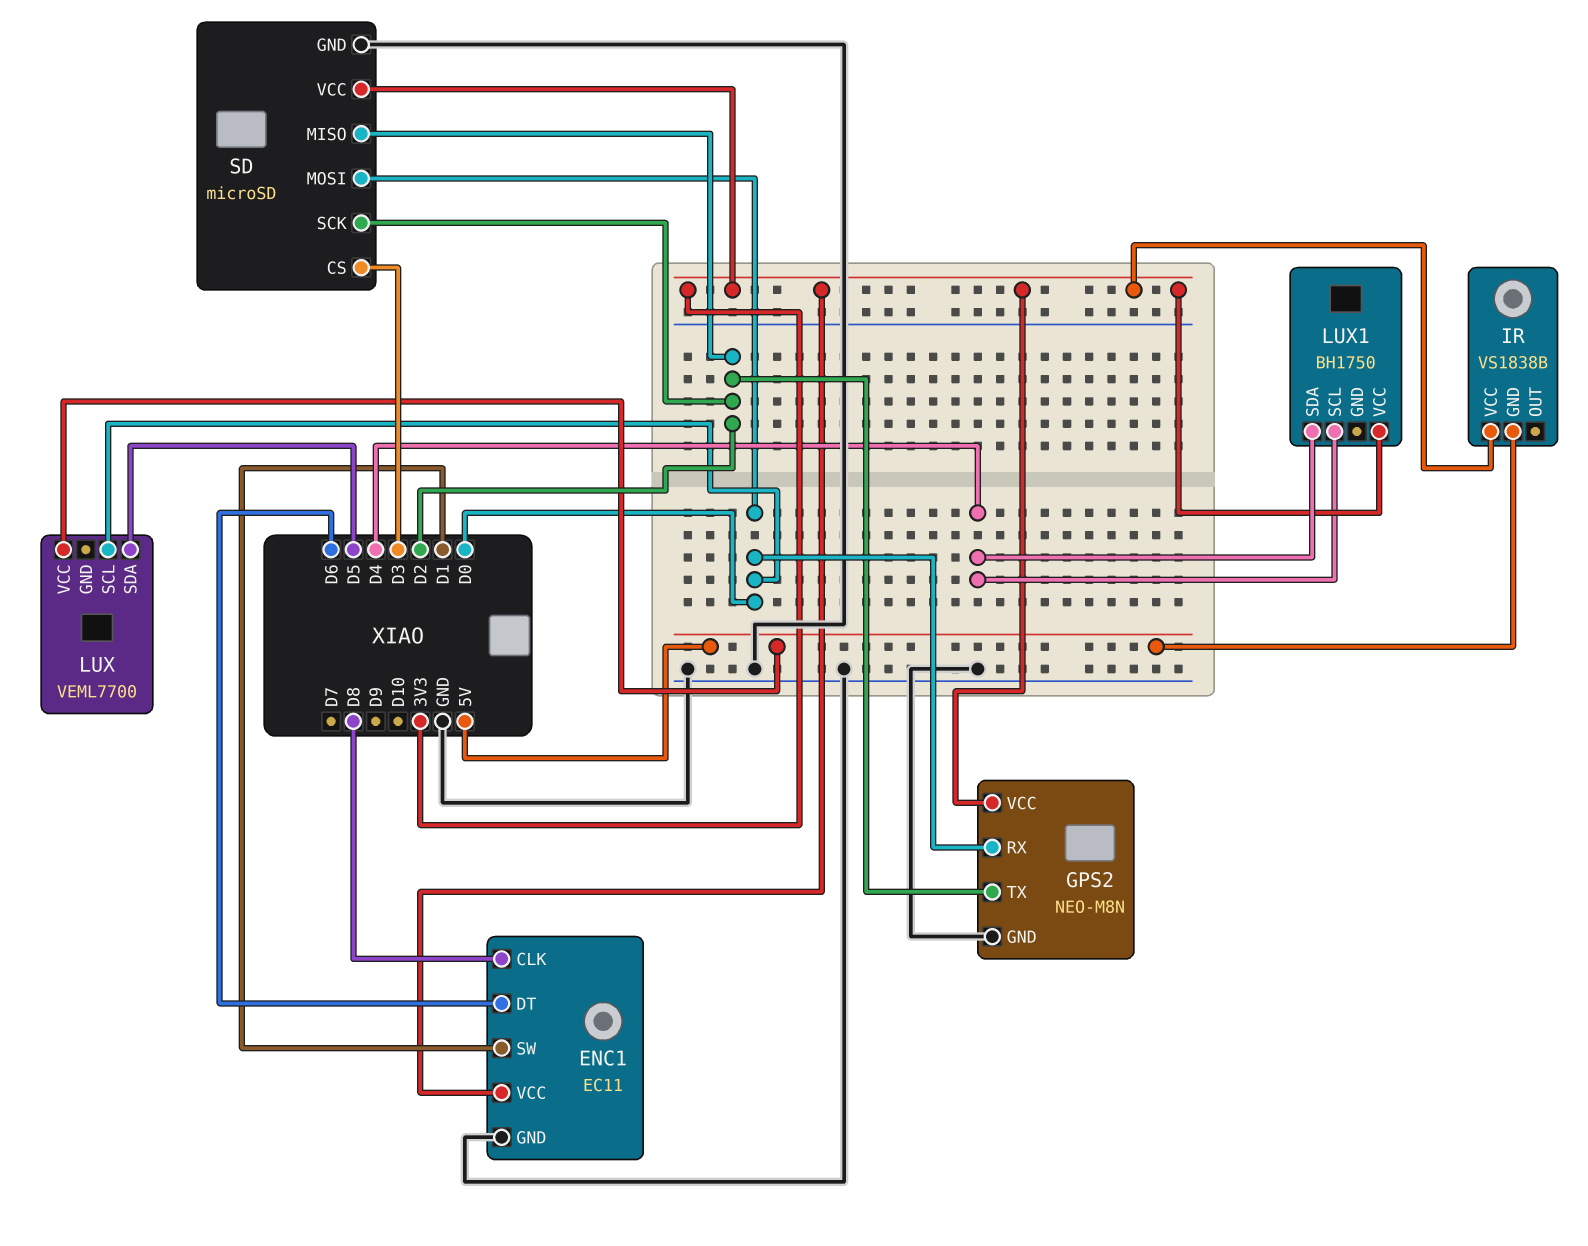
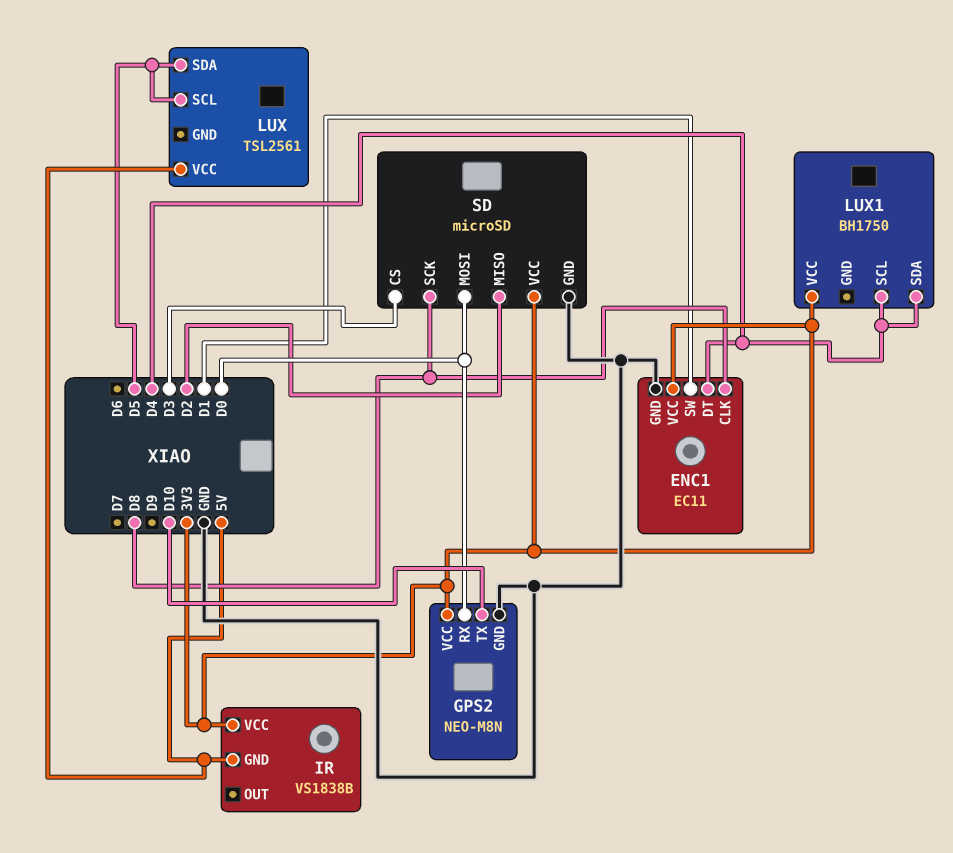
ENC1 pin DT: D6 -> D4
GPS2 pin TX: D2 -> D10
LUX: VEML7700 -> TSL2561
LUX pin SCL: D0 -> D5
SD pin SCK: D2 -> D8

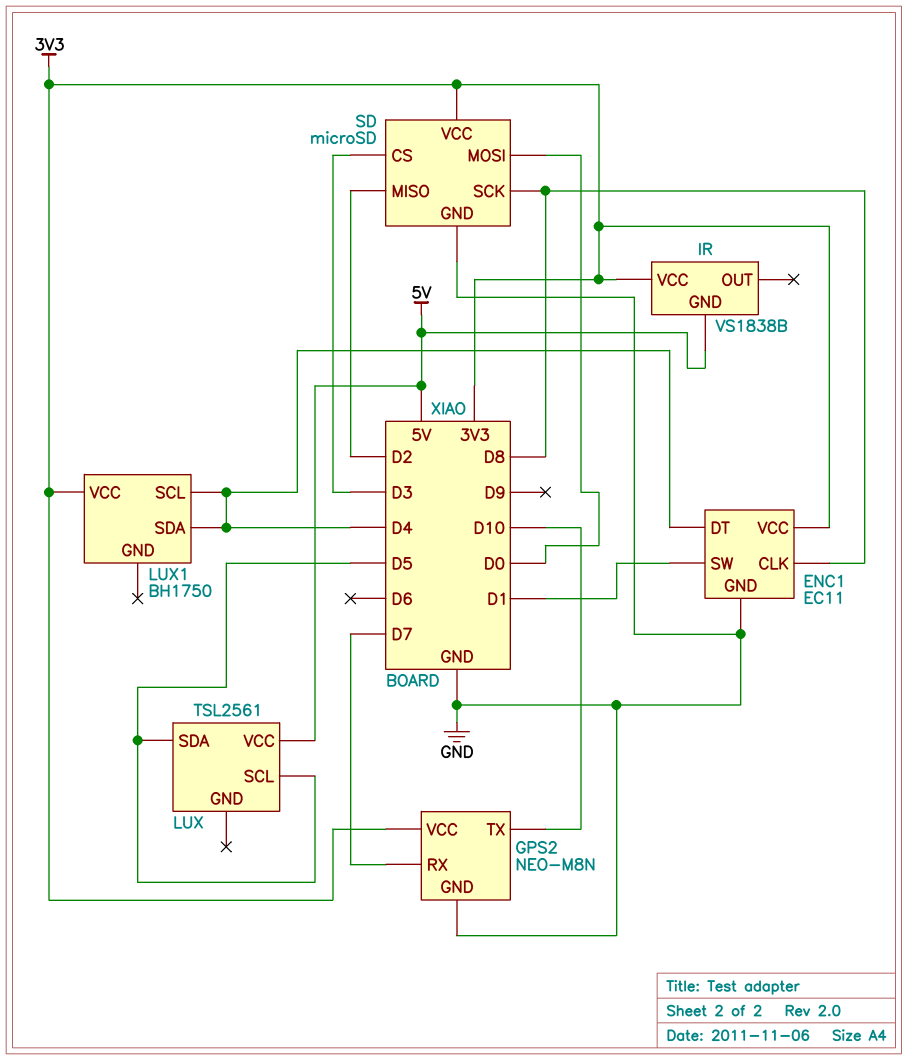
GPS2 pin RX: D0 -> D7

